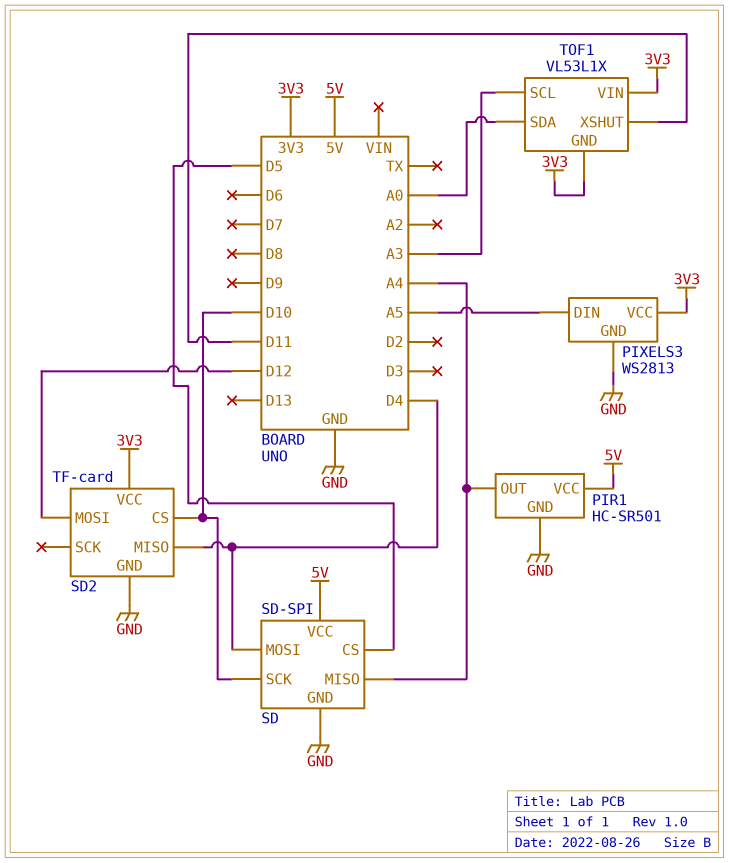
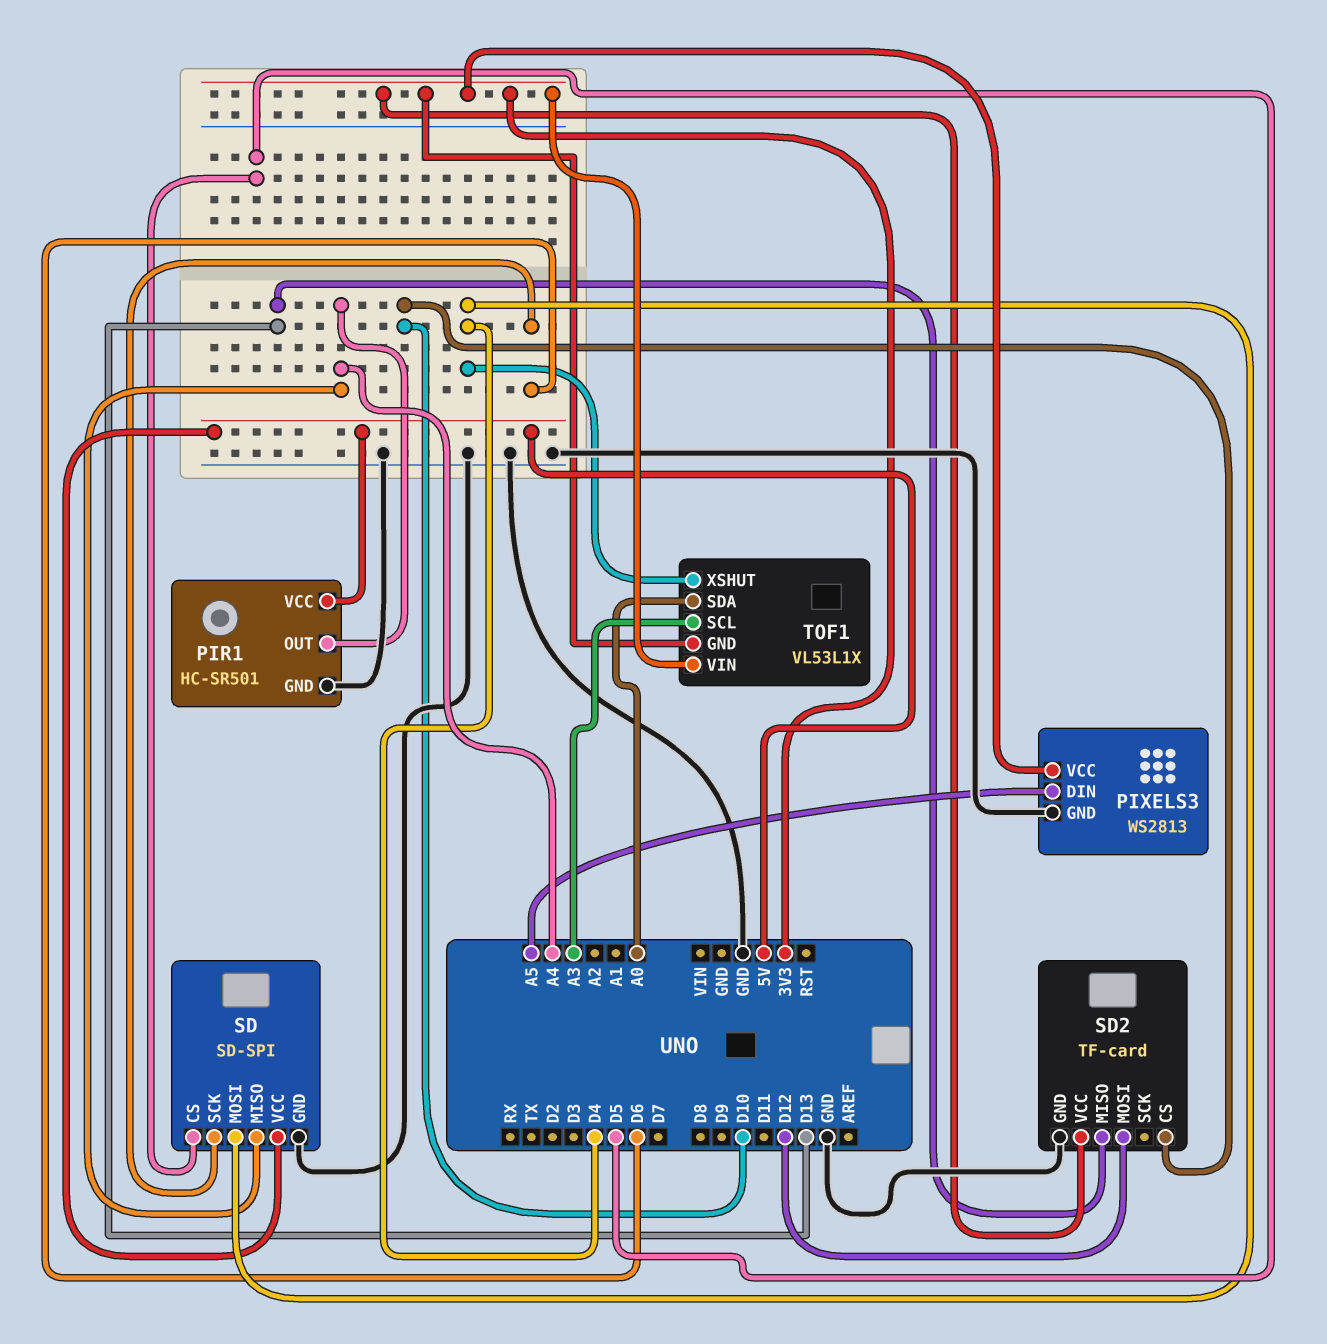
SD pin SCK: D10 -> D6
SD2 pin MISO: D4 -> D13
TOF1 pin XSHUT: D11 -> D4

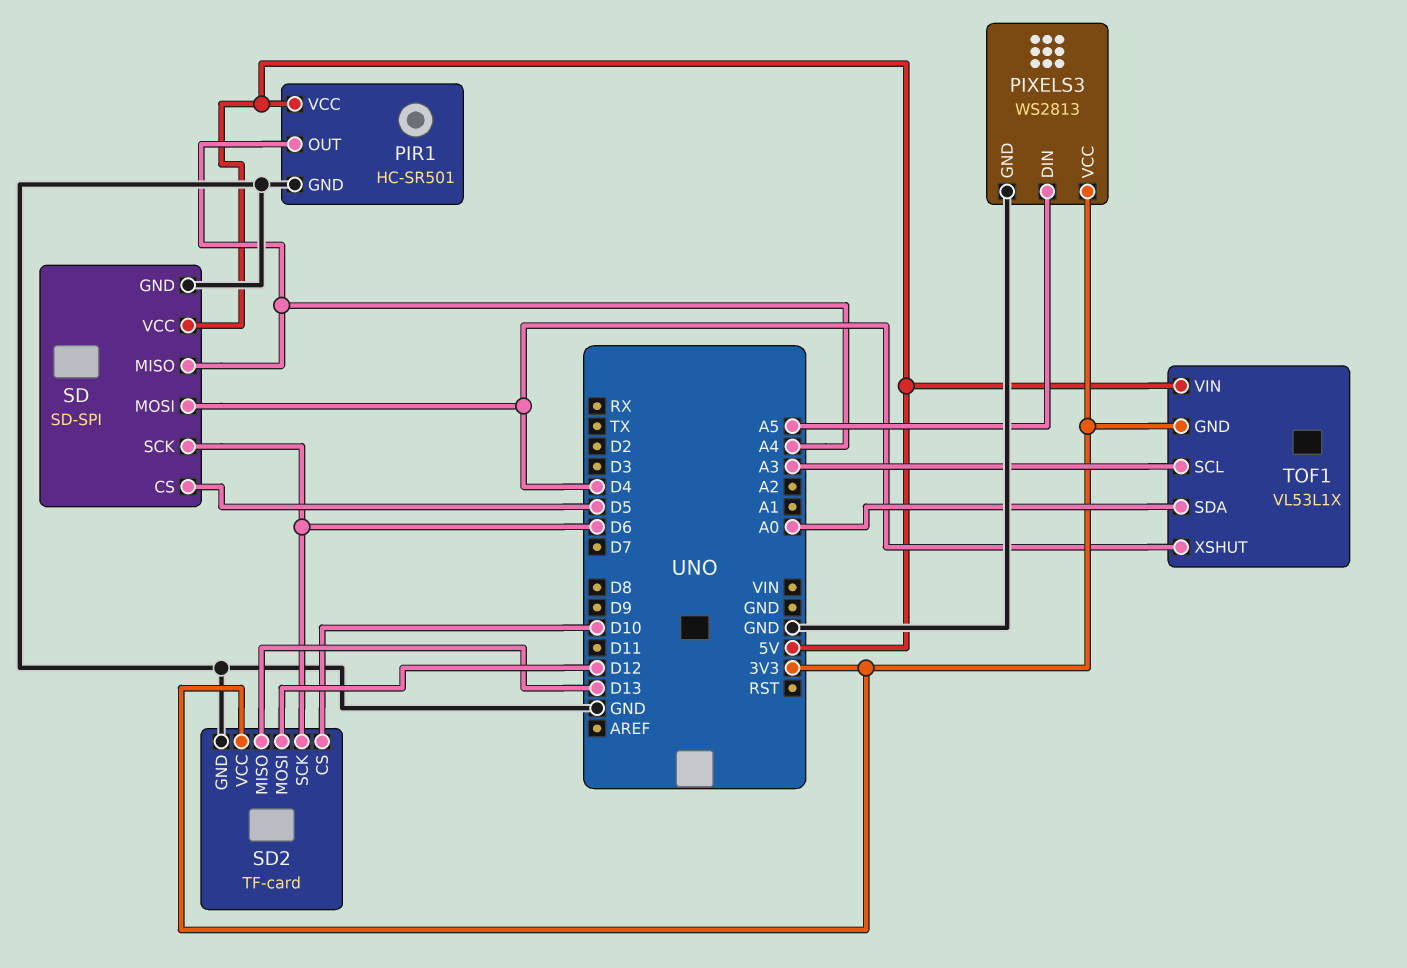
SD2 pin SCK: none -> D6
TOF1 pin VIN: 3V3 -> 5V

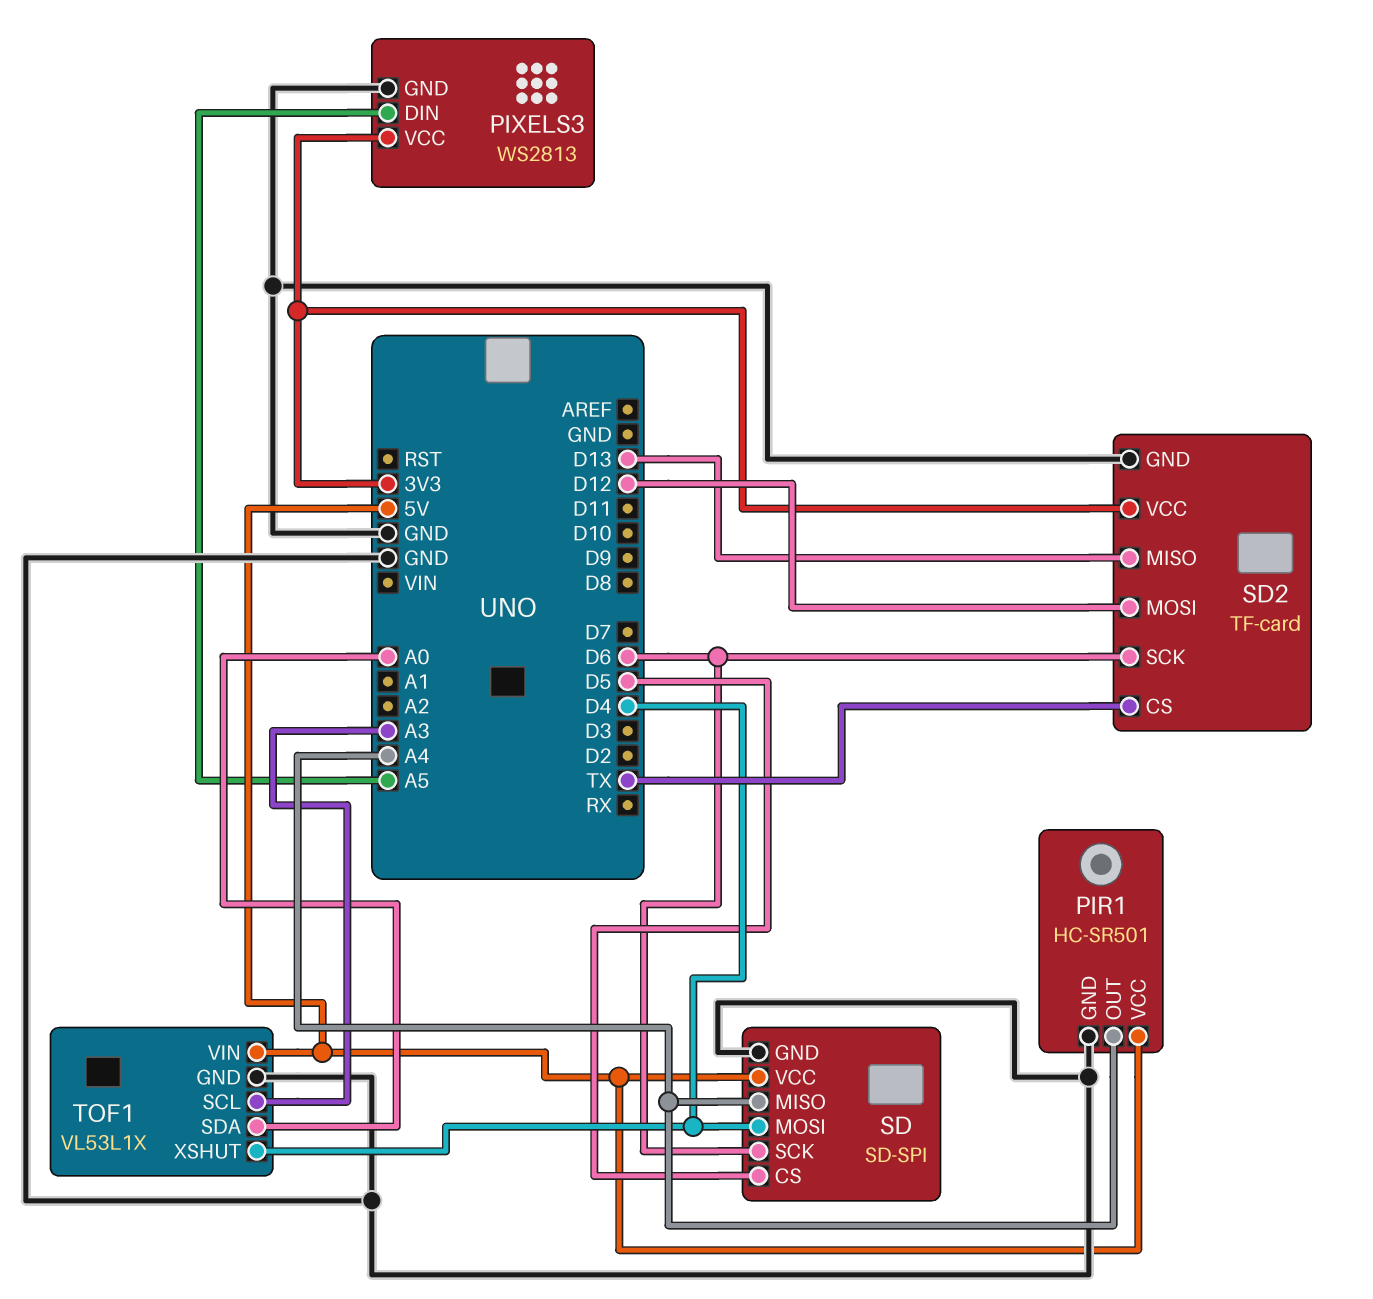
SD2 pin CS: D10 -> TX
TOF1 pin GND: 3V3 -> GND

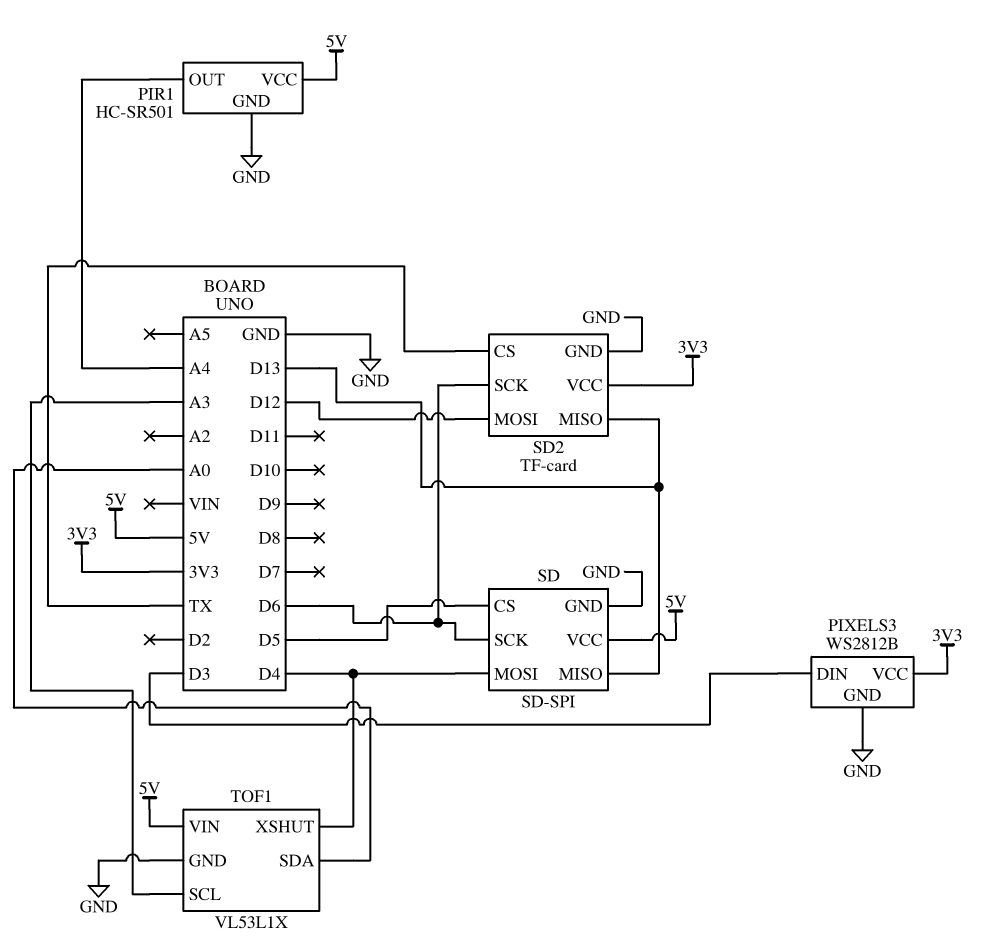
PIXELS3: WS2813 -> WS2812B
PIXELS3 pin DIN: A5 -> D3
SD pin MISO: A4 -> D13

